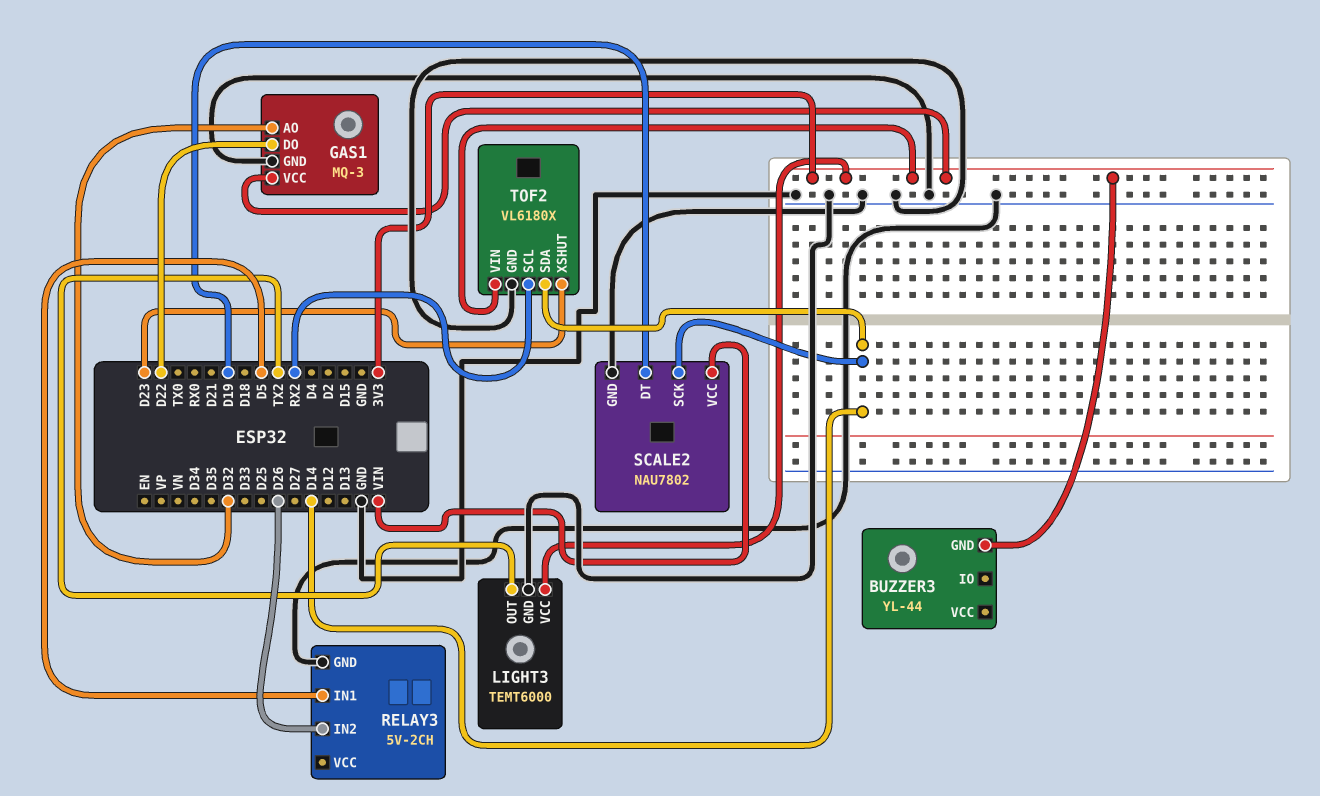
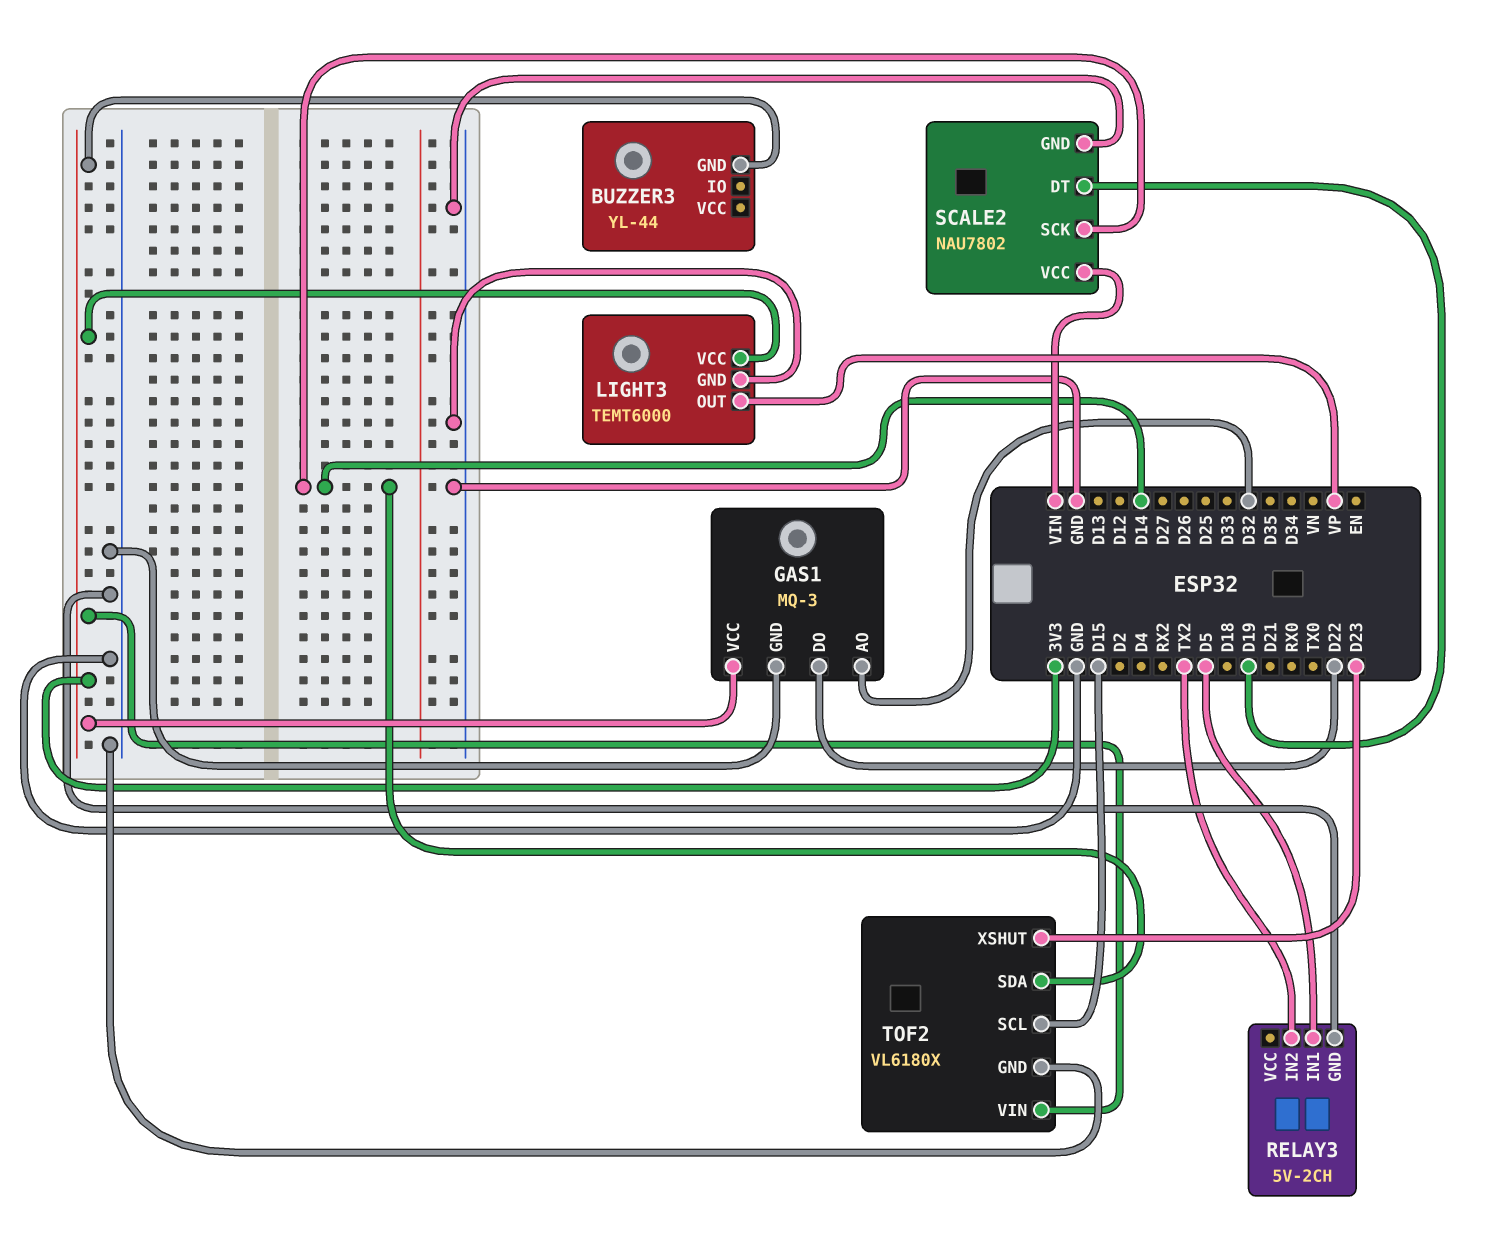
LIGHT3 pin OUT: TX2 -> VP
RELAY3 pin IN2: D26 -> TX2
TOF2 pin SCL: RX2 -> D15

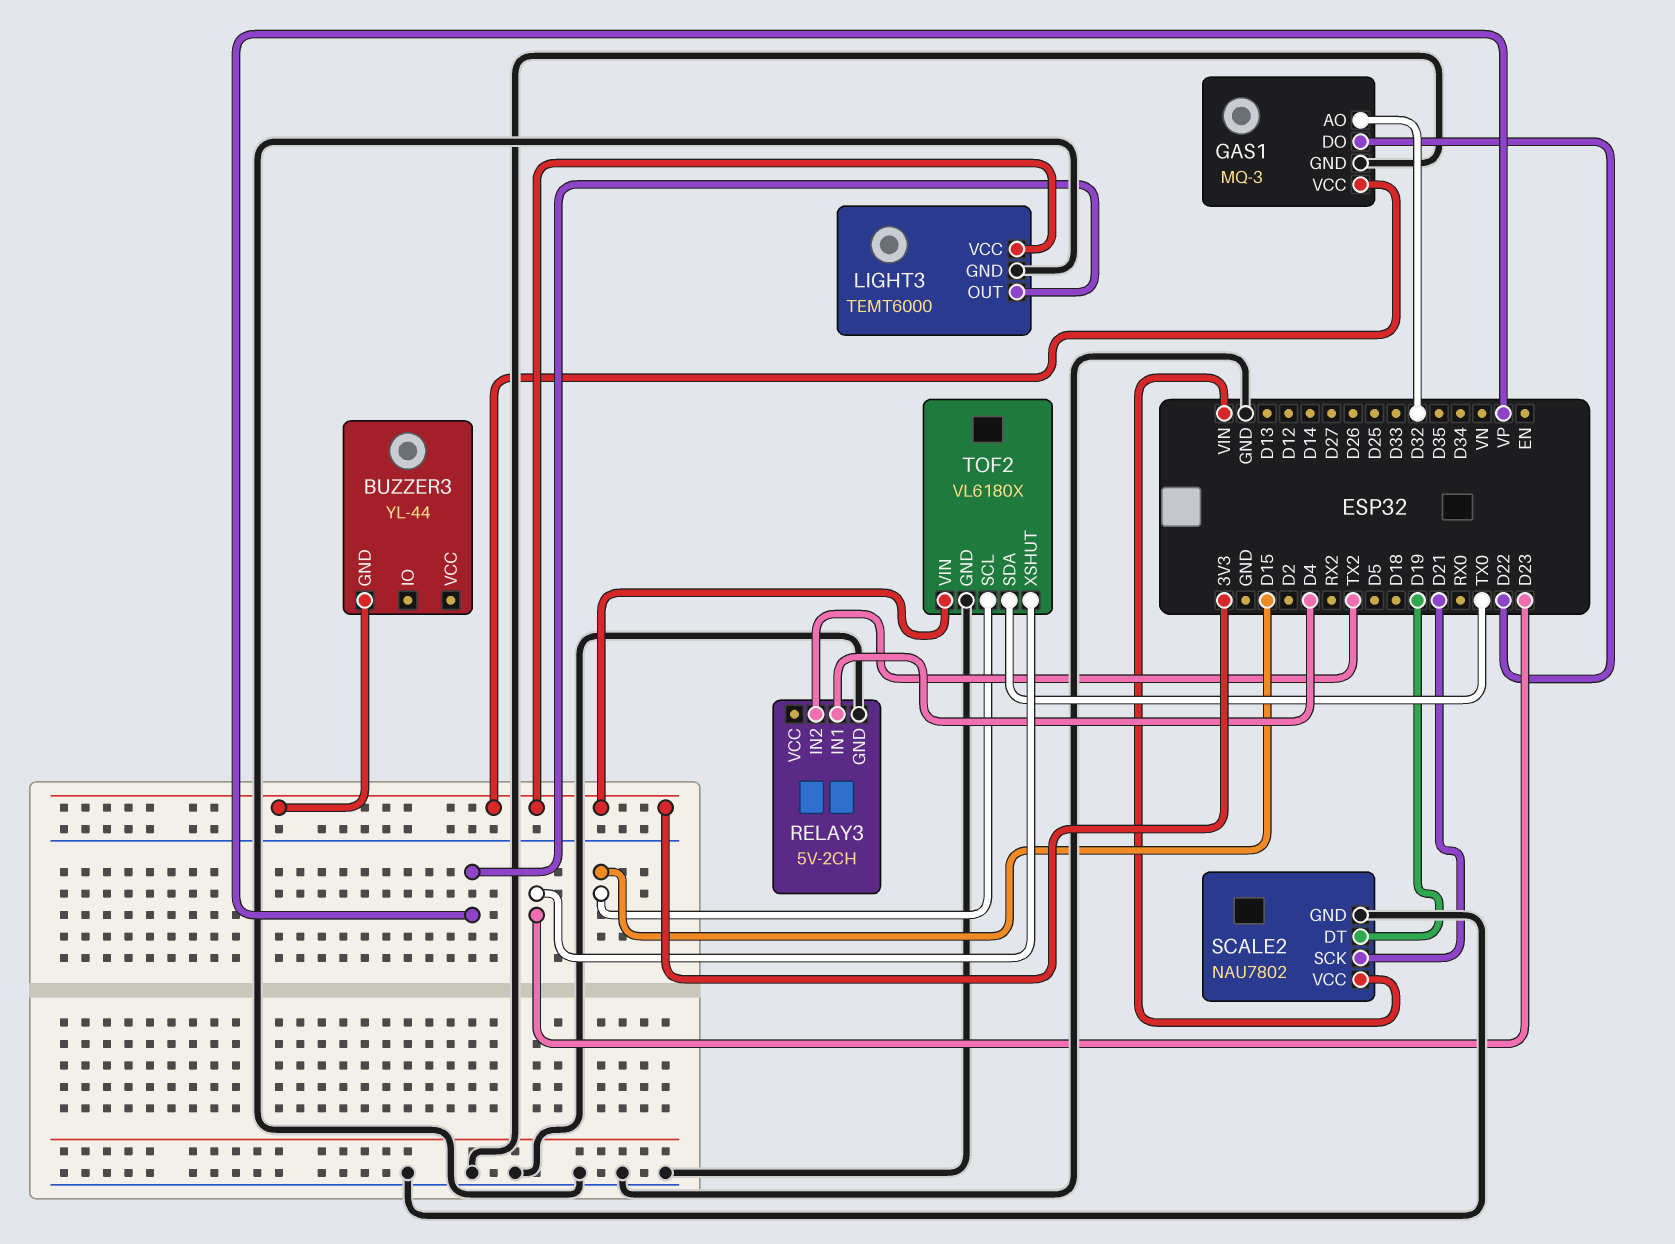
RELAY3 pin IN1: D5 -> D4
SCALE2 pin SCK: D14 -> D21
TOF2 pin SDA: D14 -> TX0

